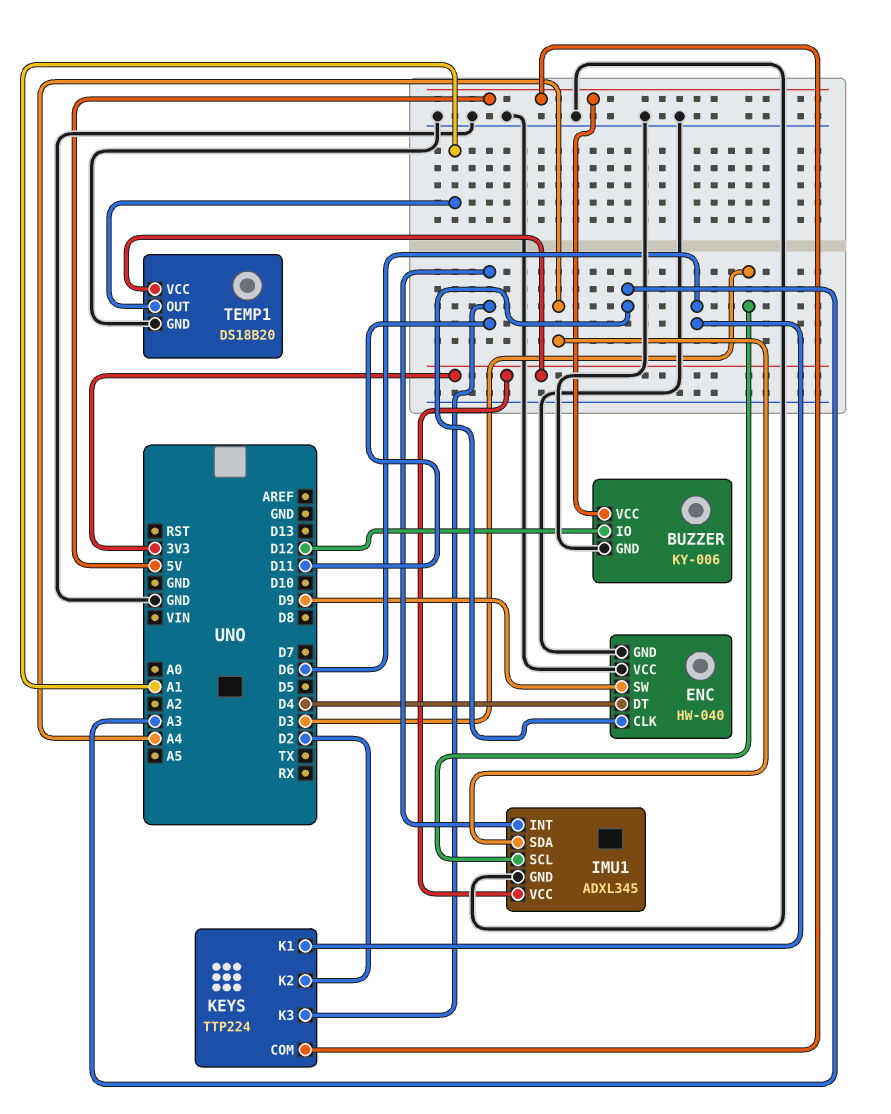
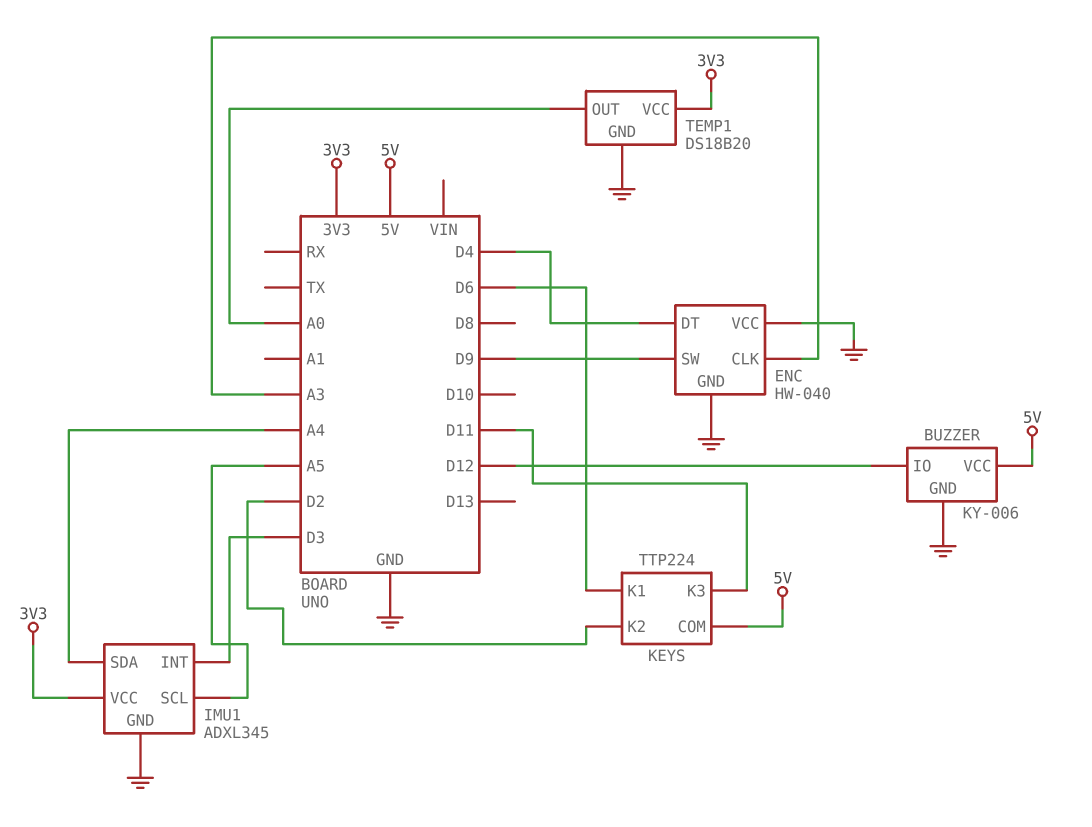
IMU1 pin INT: D11 -> D3
IMU1 pin SCL: D3 -> A5
TEMP1 pin OUT: A1 -> A0

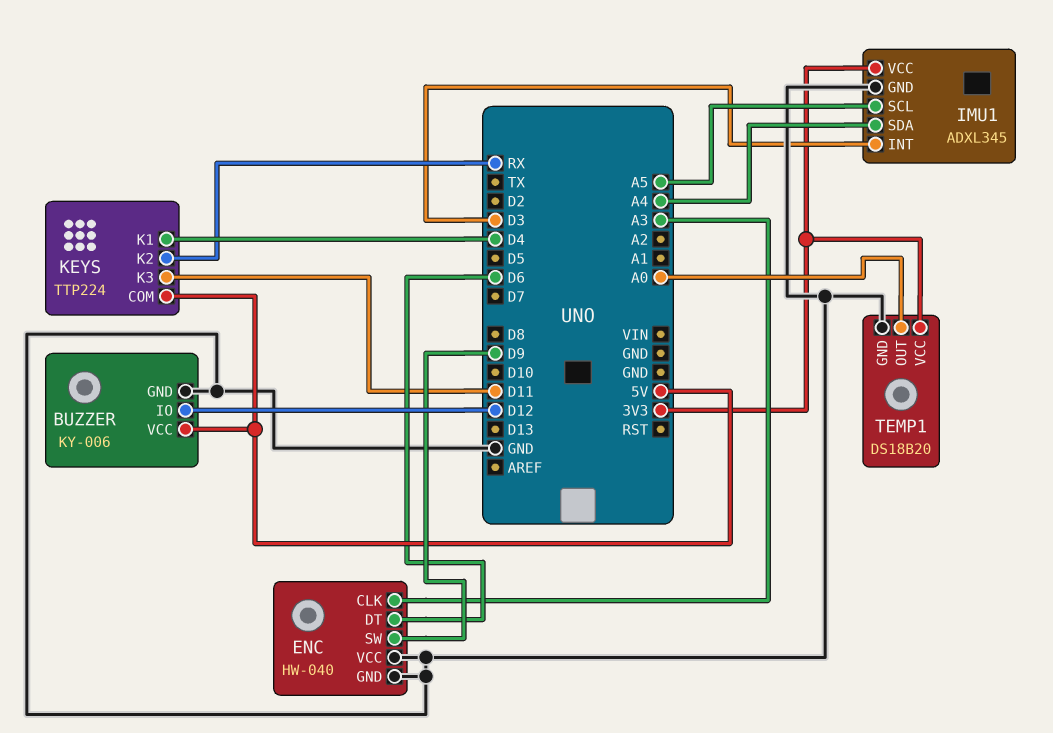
ENC pin DT: D4 -> D6
KEYS pin K1: D6 -> D4
KEYS pin K2: D2 -> RX

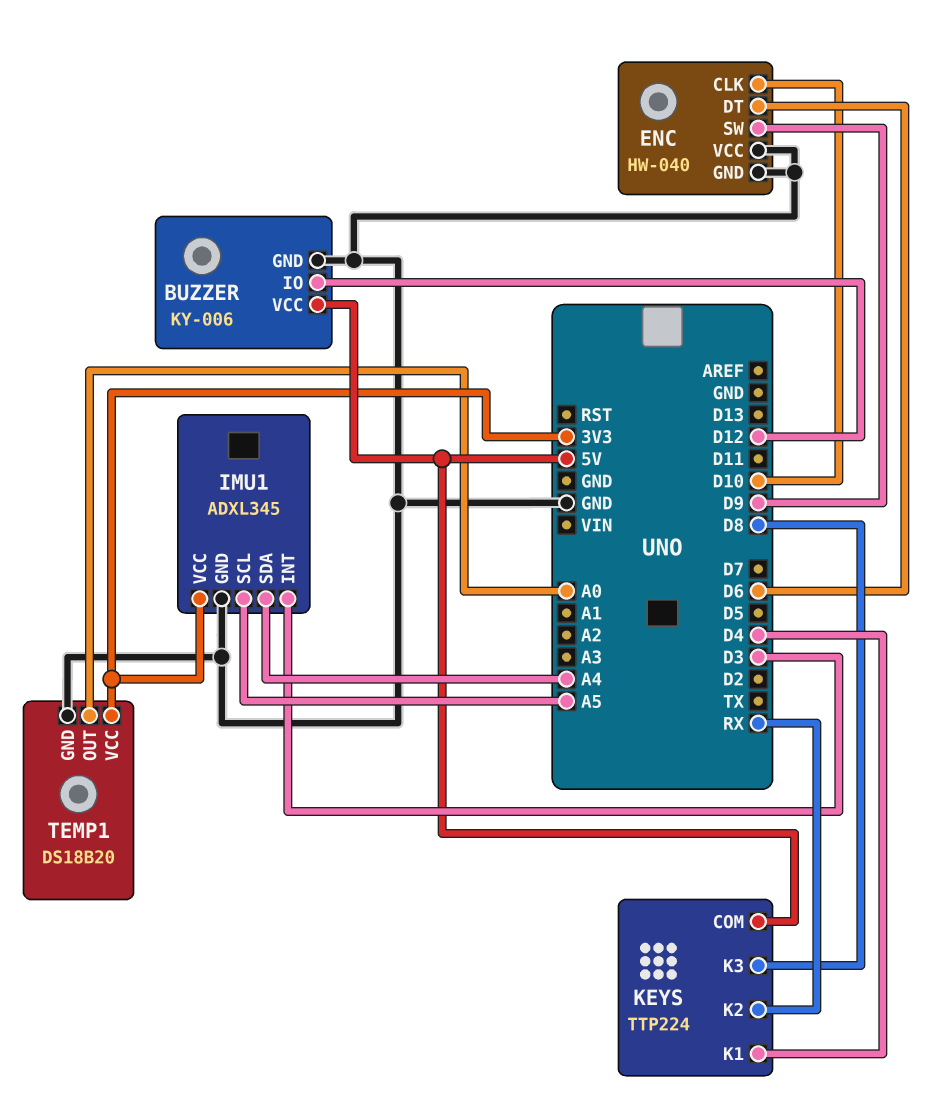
ENC pin CLK: A3 -> D10
KEYS pin K3: D11 -> D8

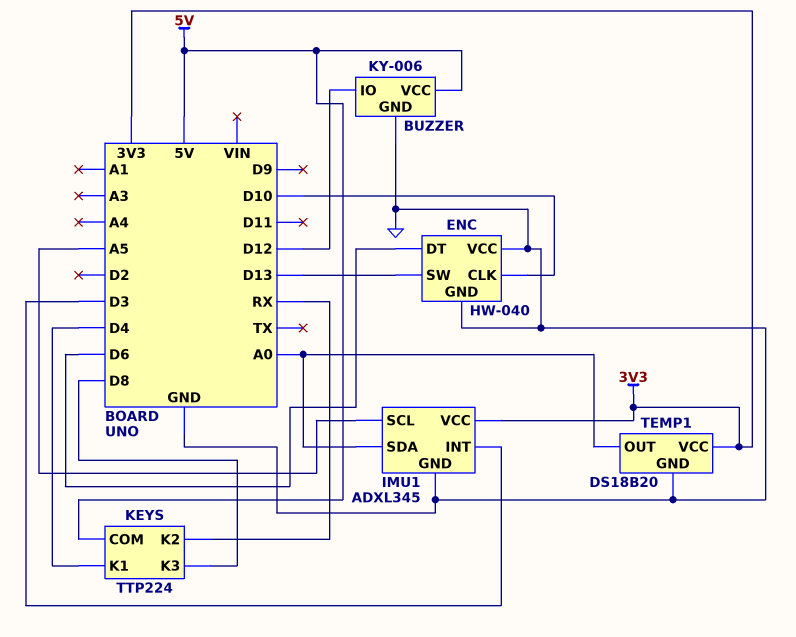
ENC pin SW: D9 -> D13
IMU1 pin SDA: A4 -> A0

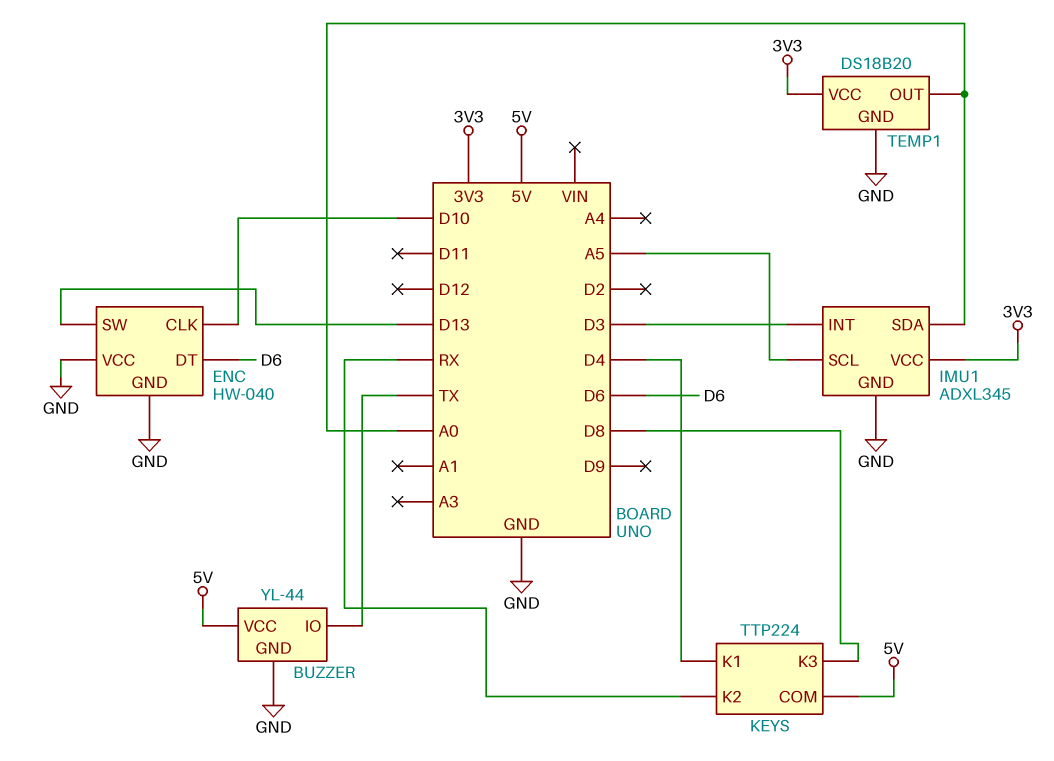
BUZZER: KY-006 -> YL-44
BUZZER pin IO: D12 -> TX

